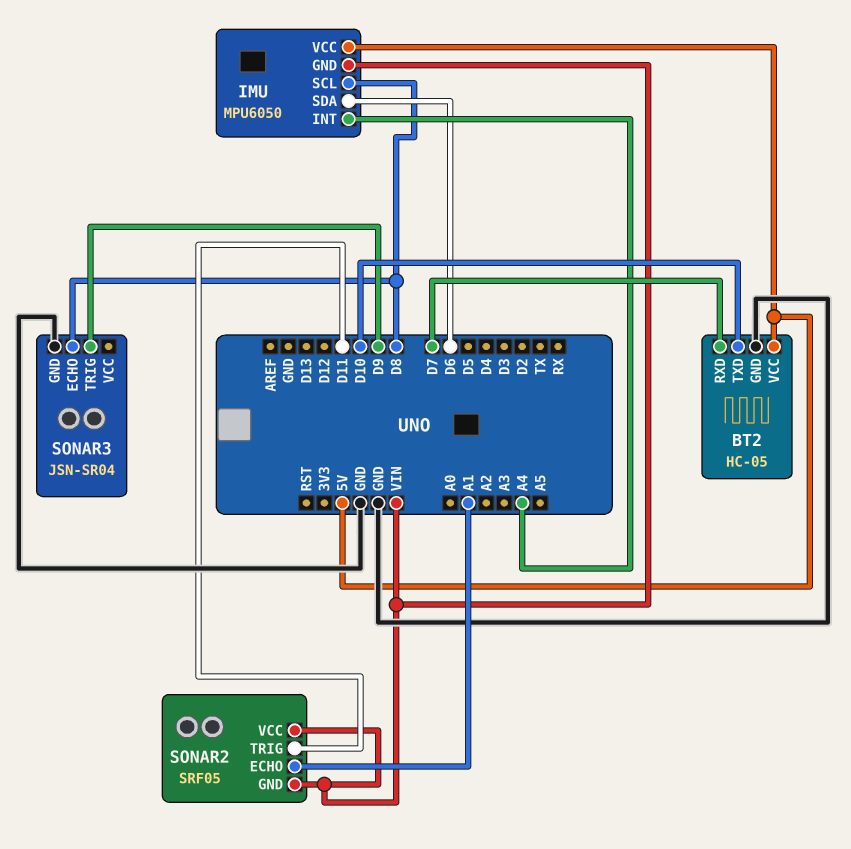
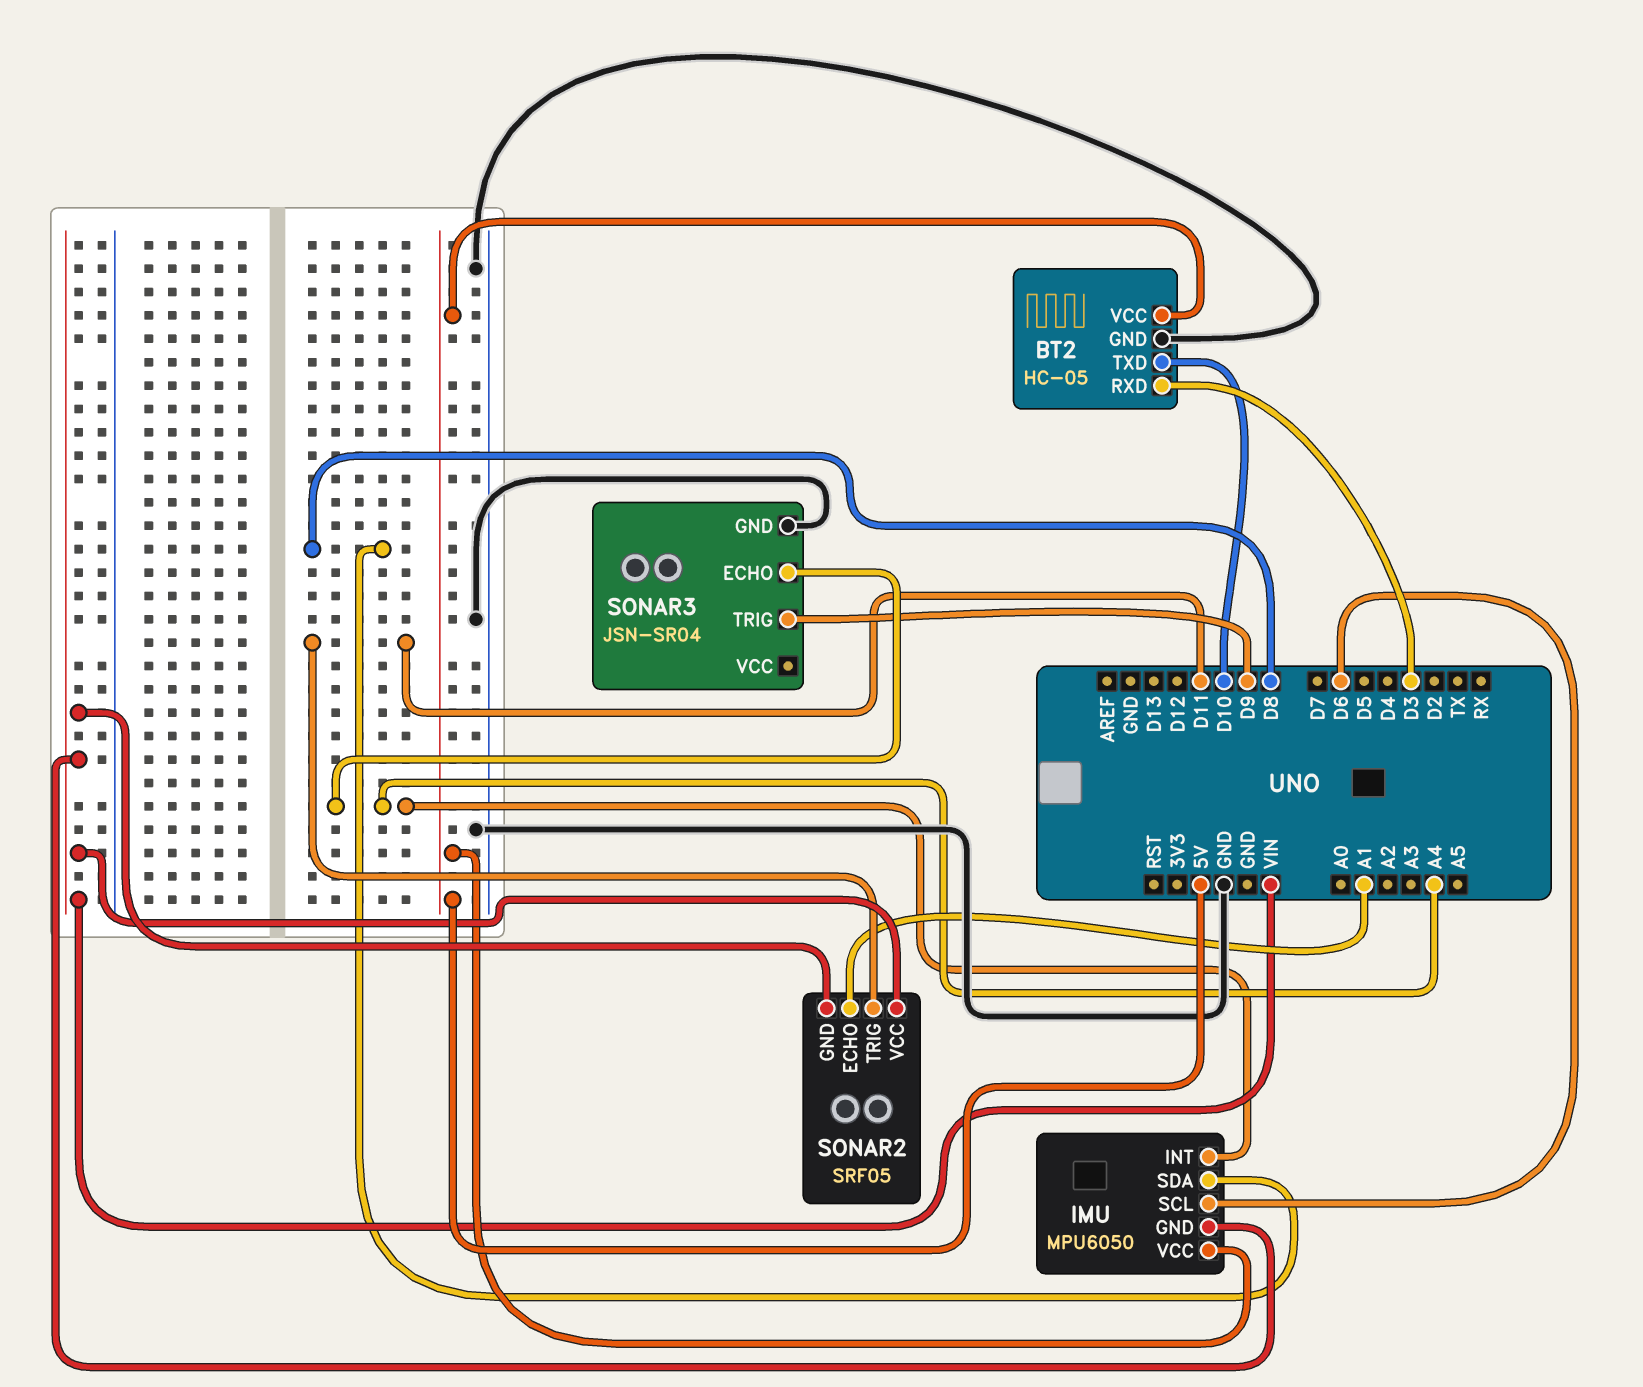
BT2 pin RXD: D7 -> D3
IMU pin SCL: D8 -> D6
IMU pin SDA: D6 -> D8
SONAR3 pin ECHO: D8 -> A4

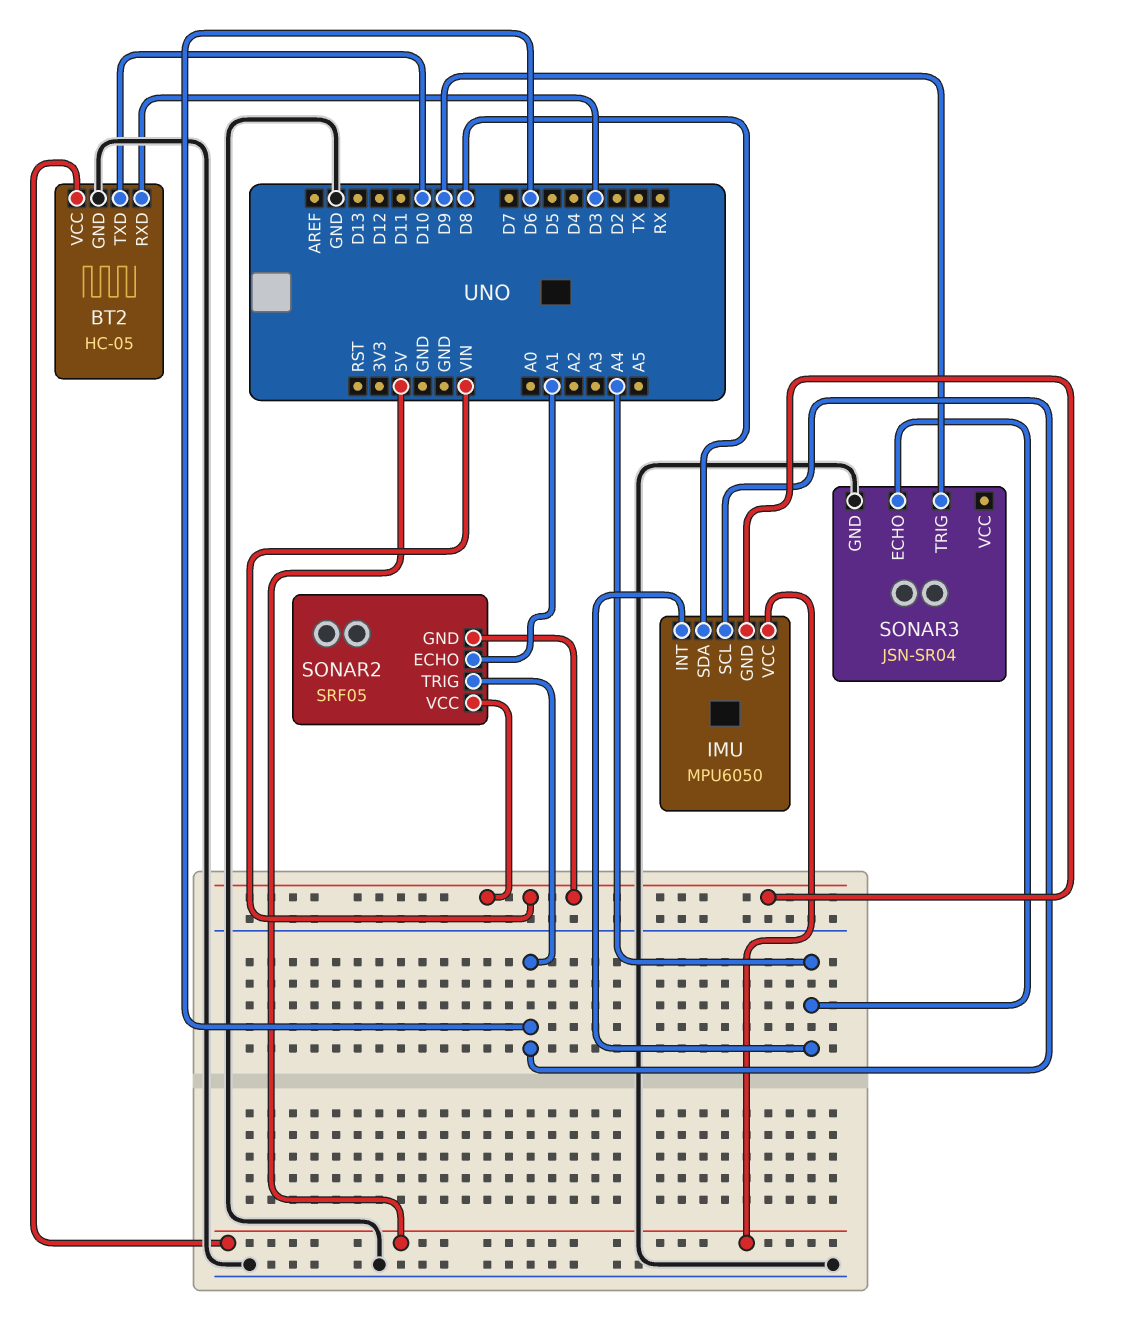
SONAR2 pin TRIG: D11 -> D6

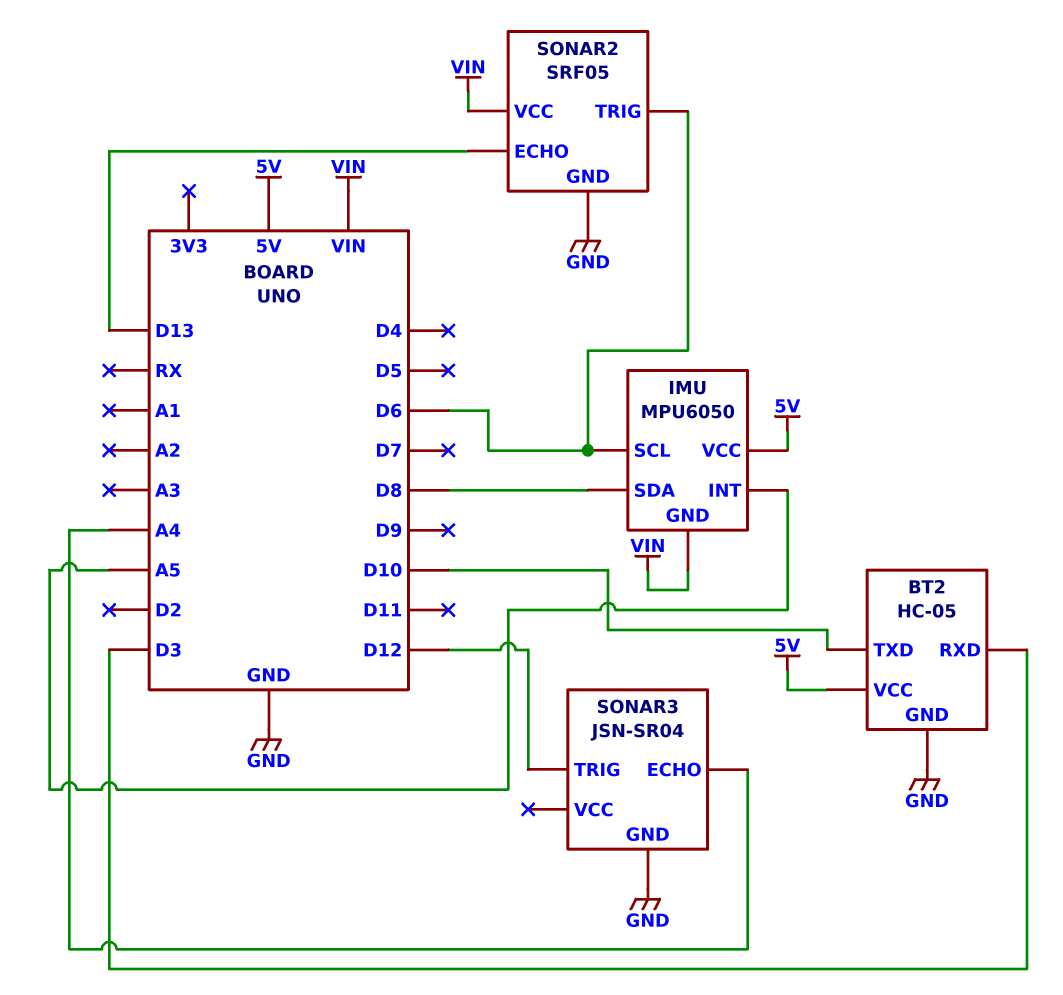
IMU pin INT: A4 -> A5
SONAR2 pin ECHO: A1 -> D13
SONAR2 pin GND: VIN -> GND
SONAR3 pin TRIG: D9 -> D12

